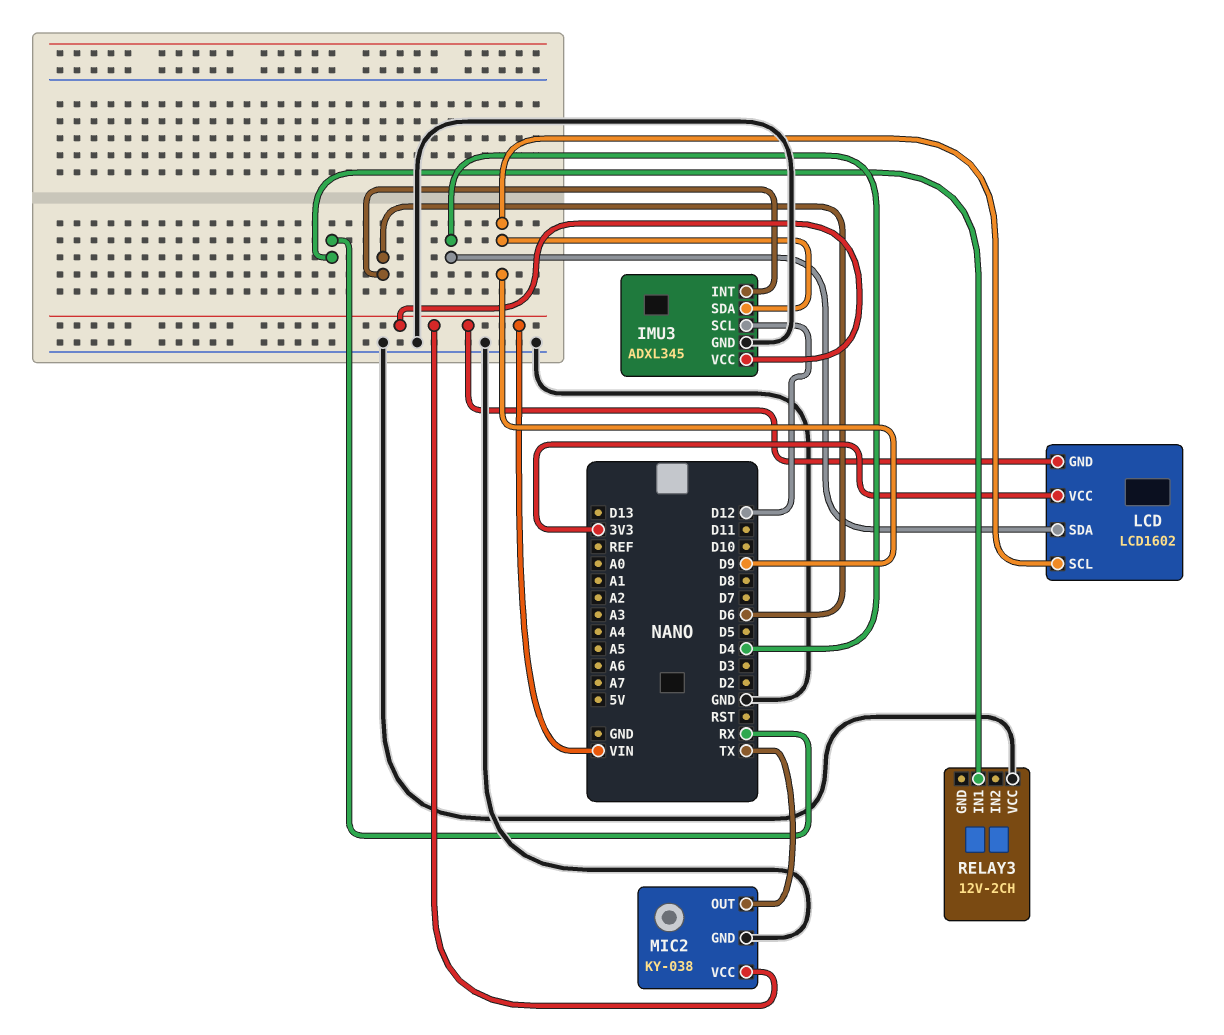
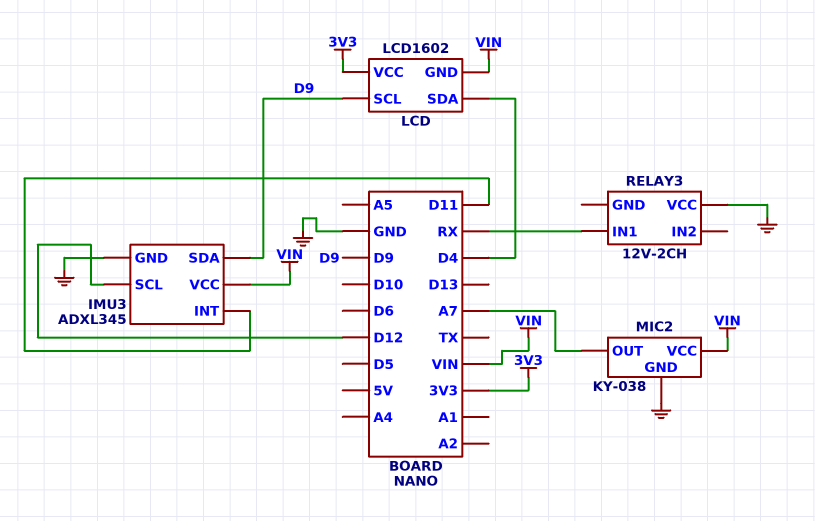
IMU3 pin INT: D6 -> D11
MIC2 pin OUT: TX -> A7

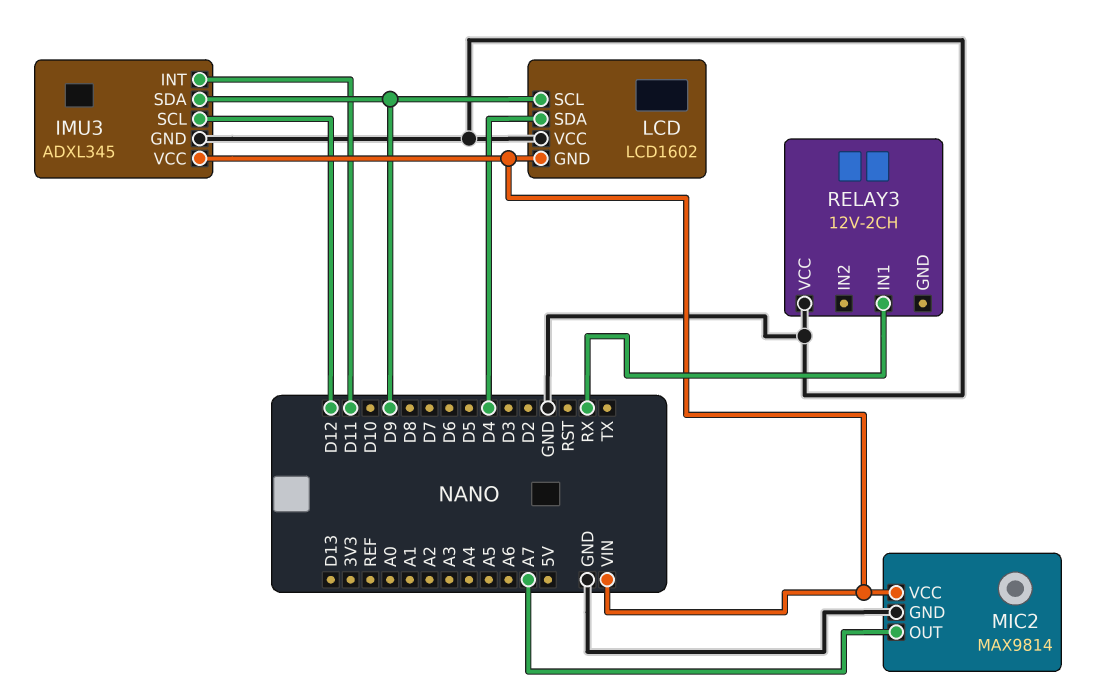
LCD pin VCC: 3V3 -> GND
MIC2: KY-038 -> MAX9814

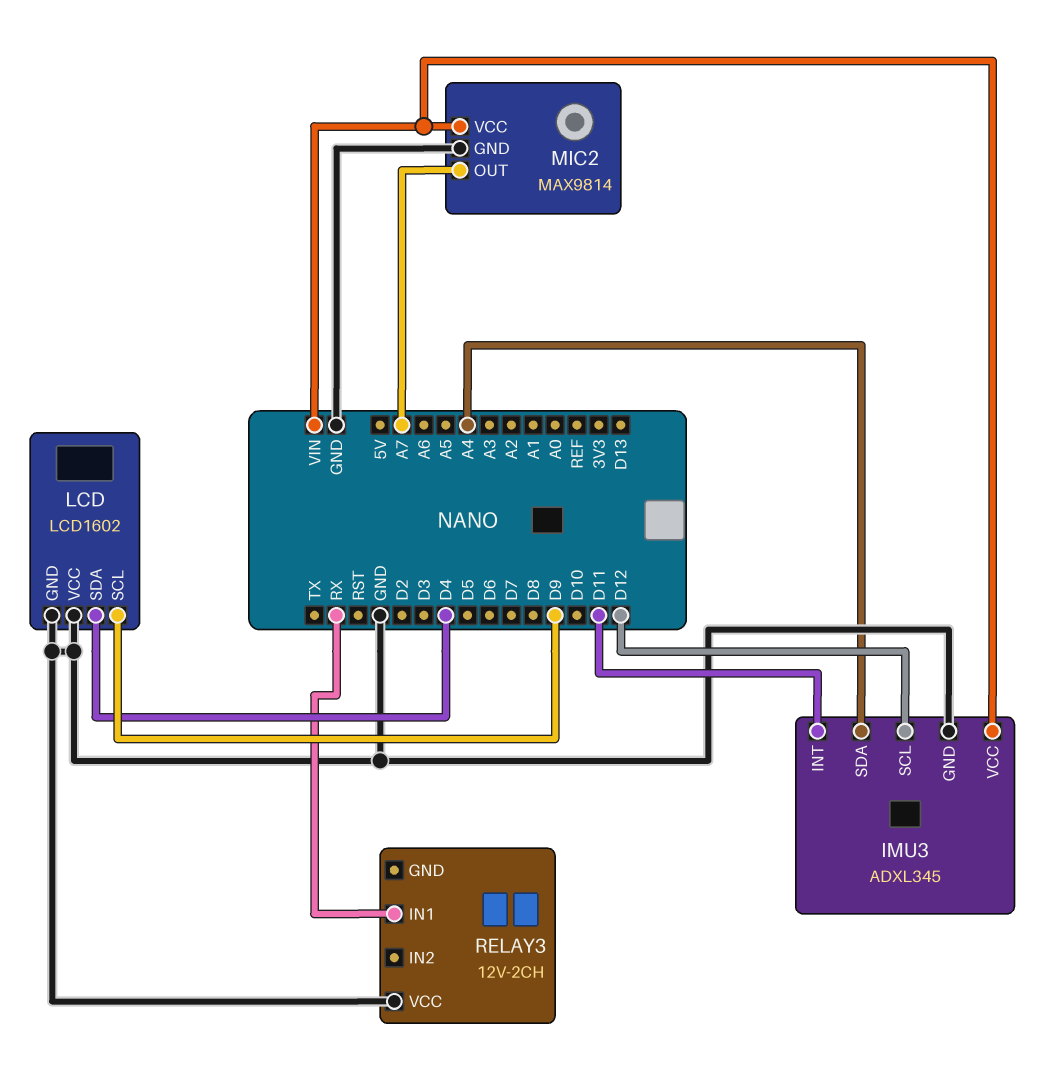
IMU3 pin SDA: D9 -> A4
LCD pin GND: VIN -> GND

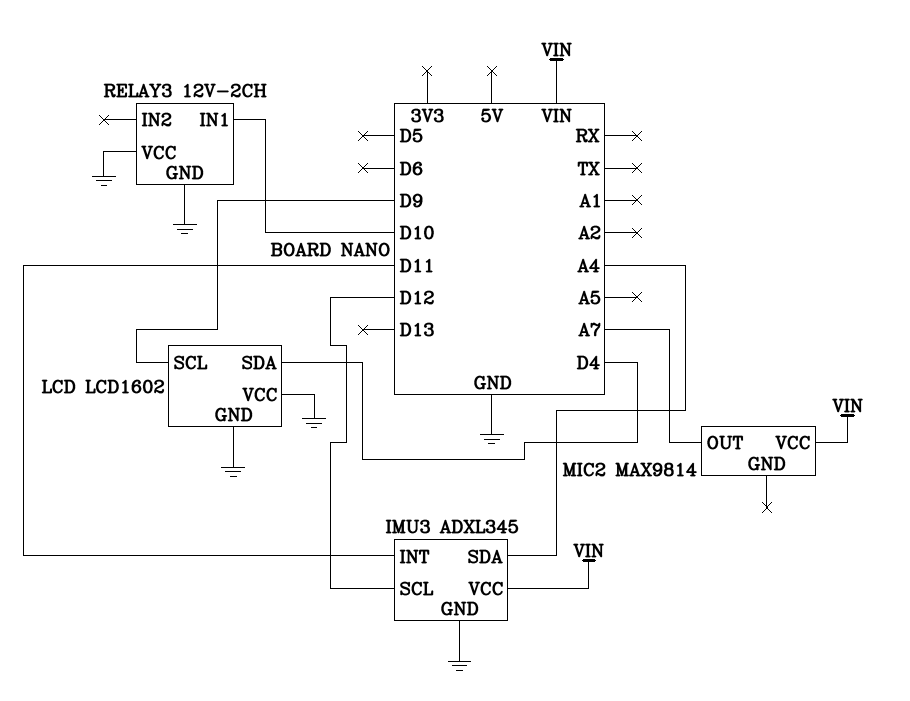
MIC2 pin GND: GND -> none
RELAY3 pin GND: none -> GND
RELAY3 pin IN1: RX -> D10

